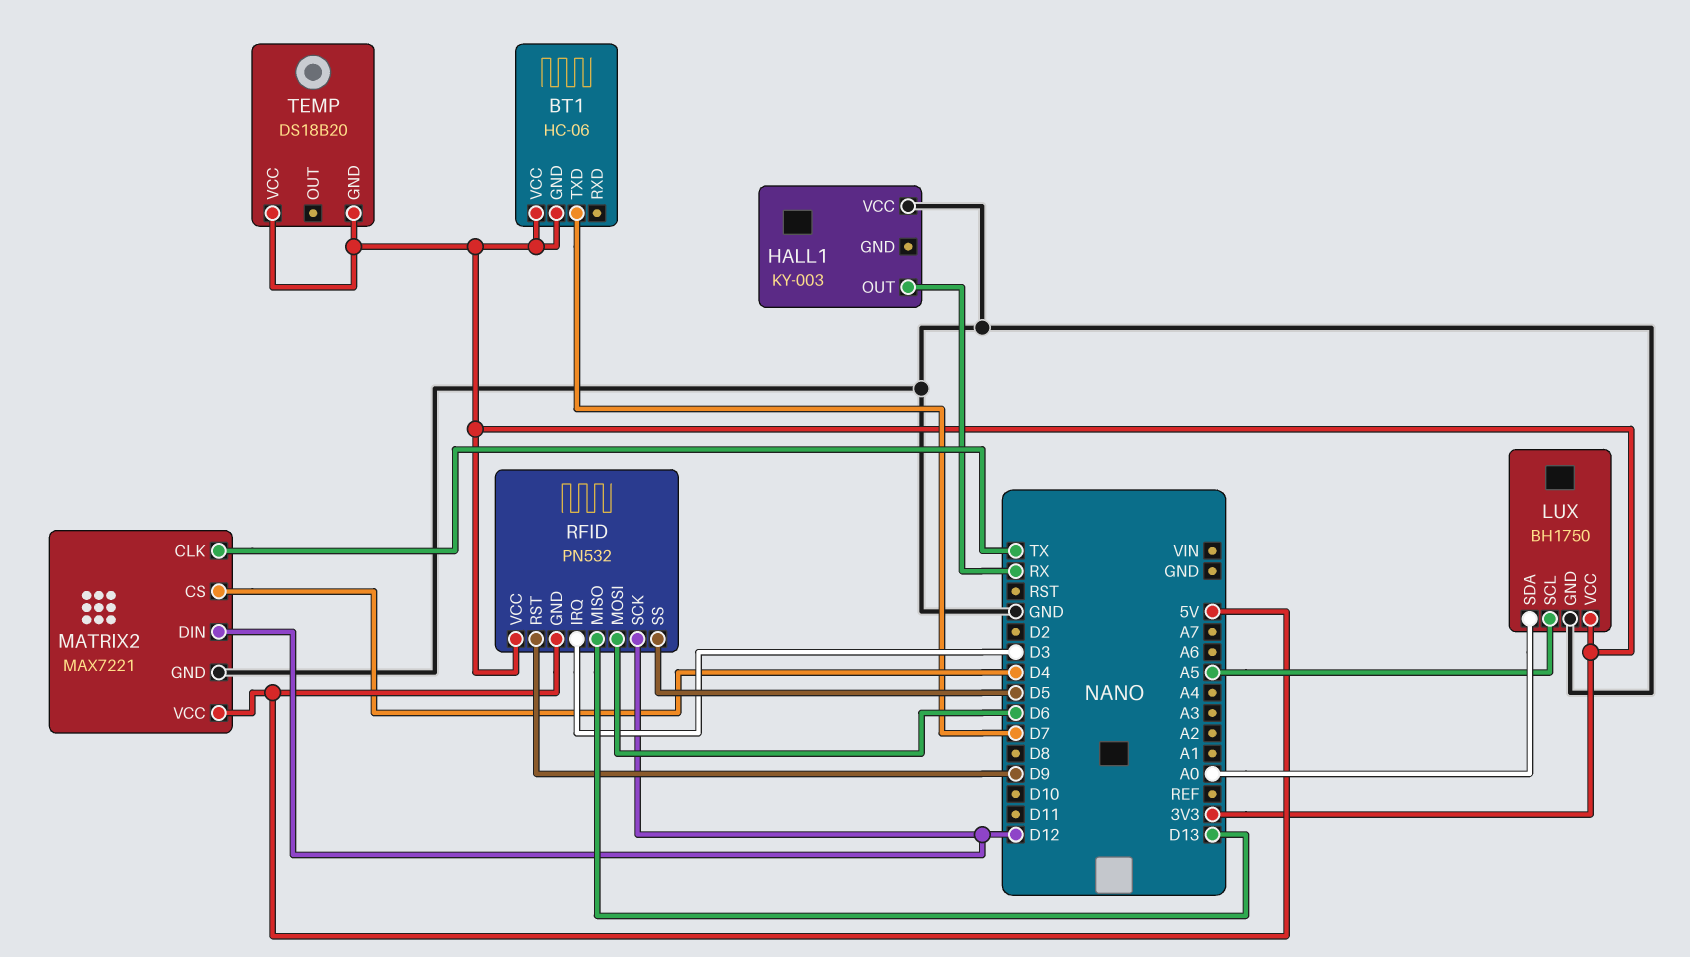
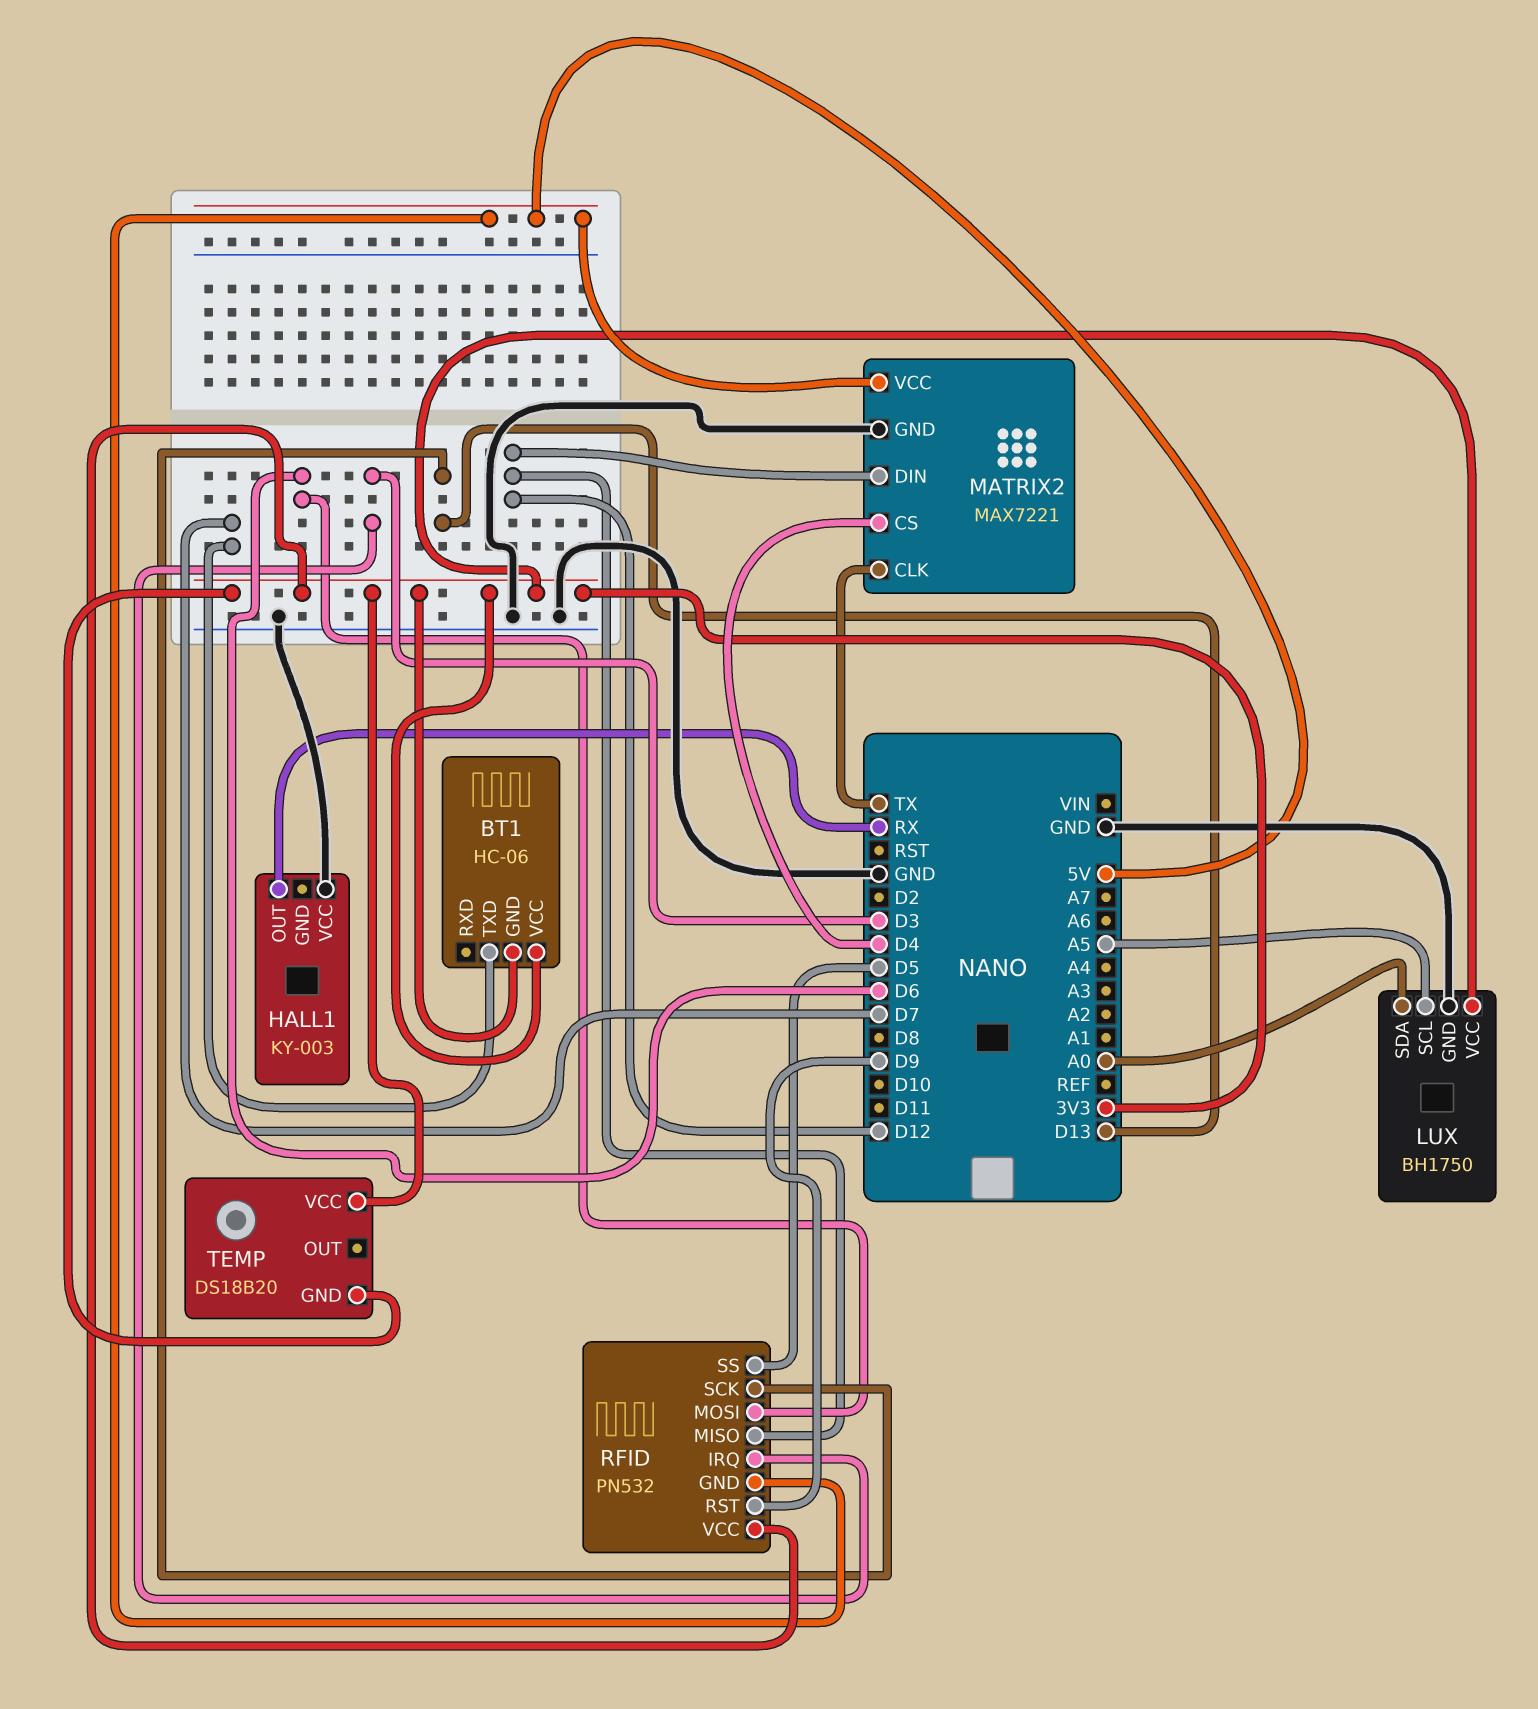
RFID pin MISO: D13 -> D12
RFID pin SCK: D12 -> D13

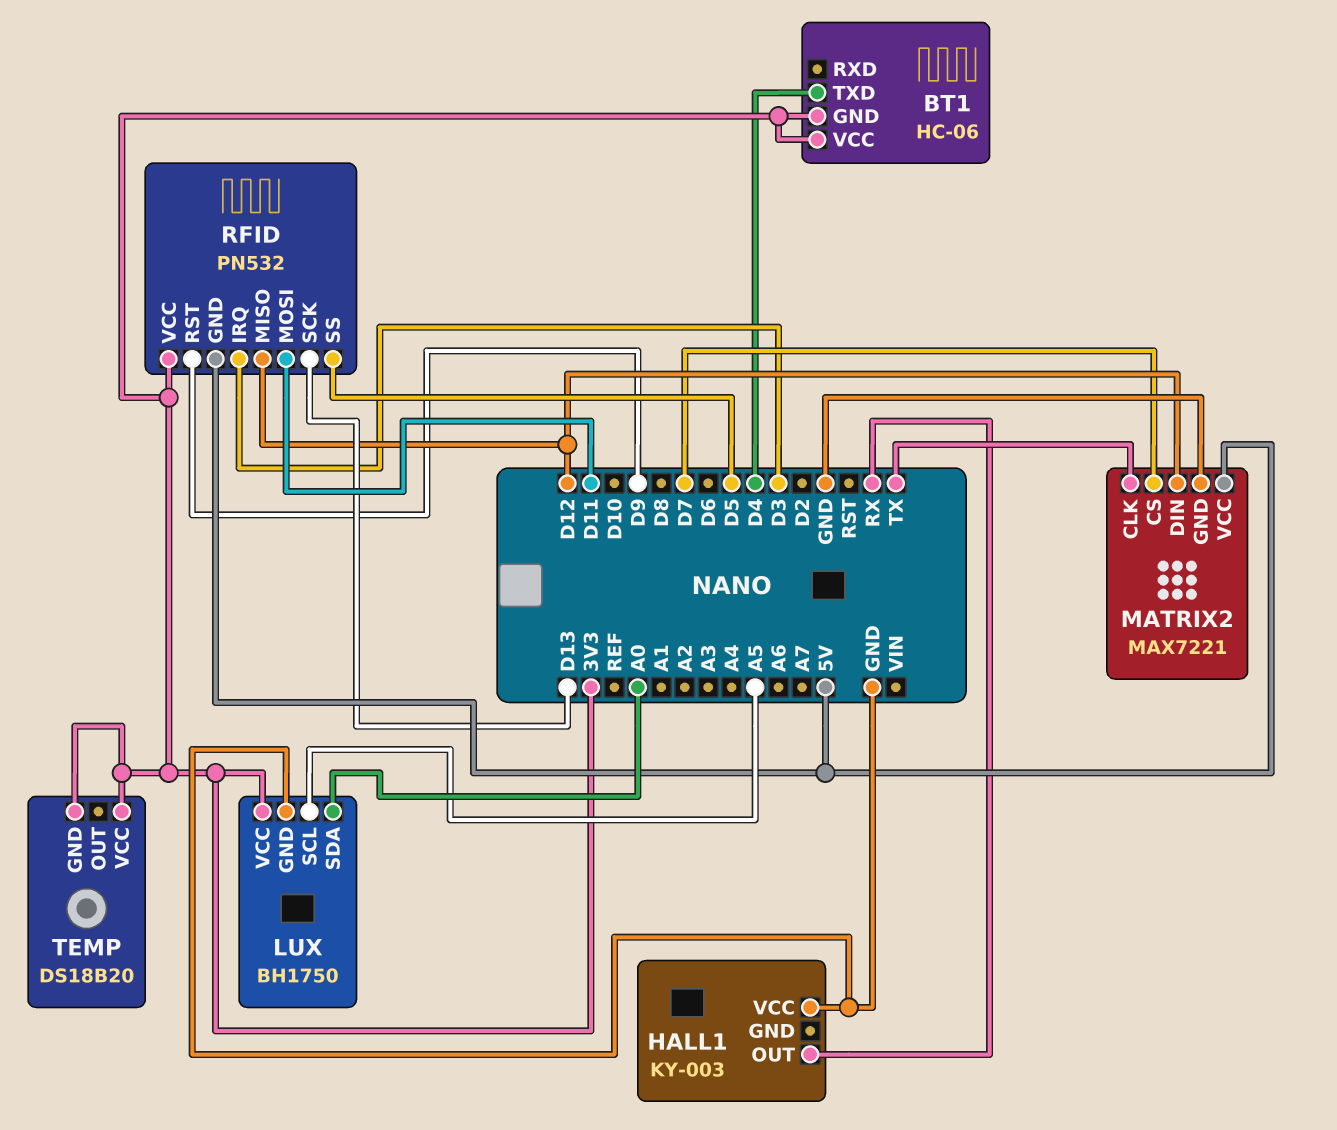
BT1 pin TXD: D7 -> D4
MATRIX2 pin CS: D4 -> D7
RFID pin MOSI: D6 -> D11

